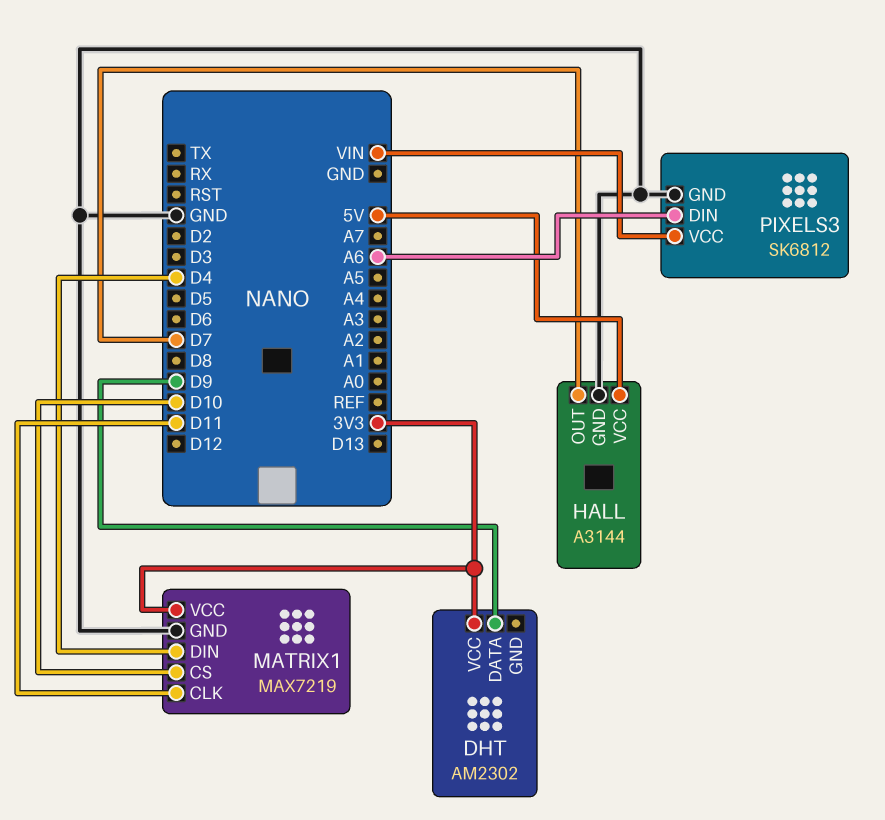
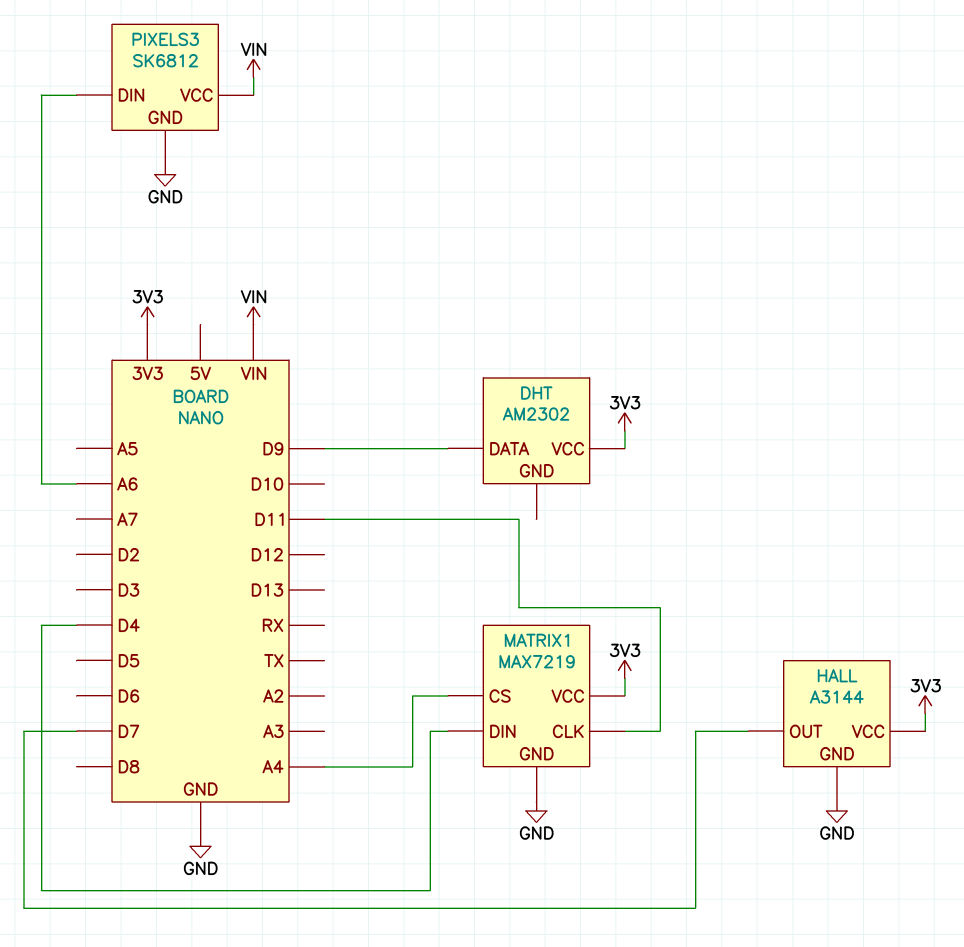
HALL pin VCC: 5V -> 3V3
MATRIX1 pin CS: D10 -> A4

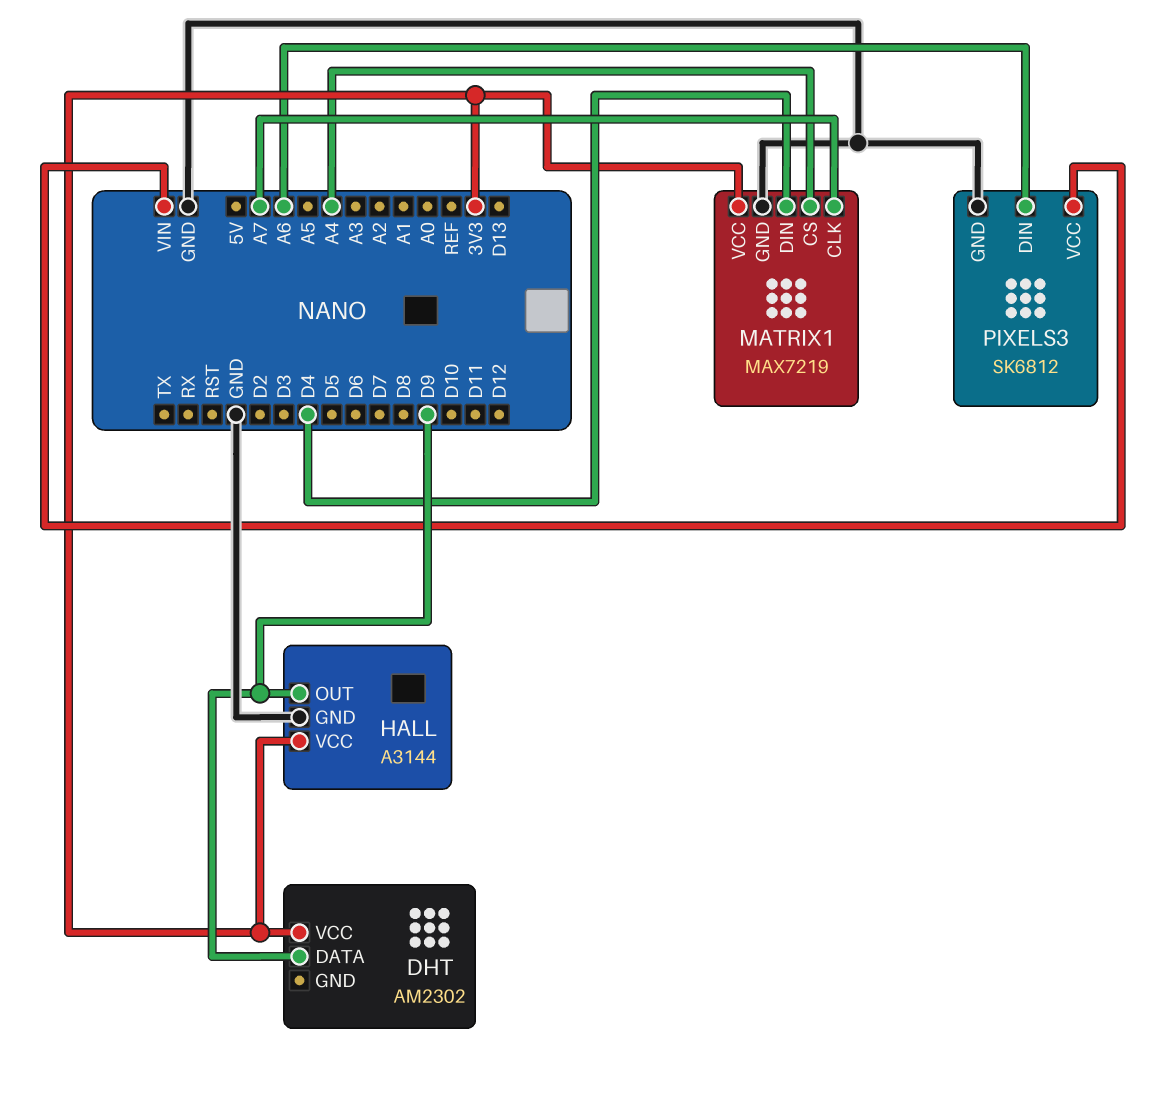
HALL pin OUT: D7 -> D9
MATRIX1 pin CLK: D11 -> A7

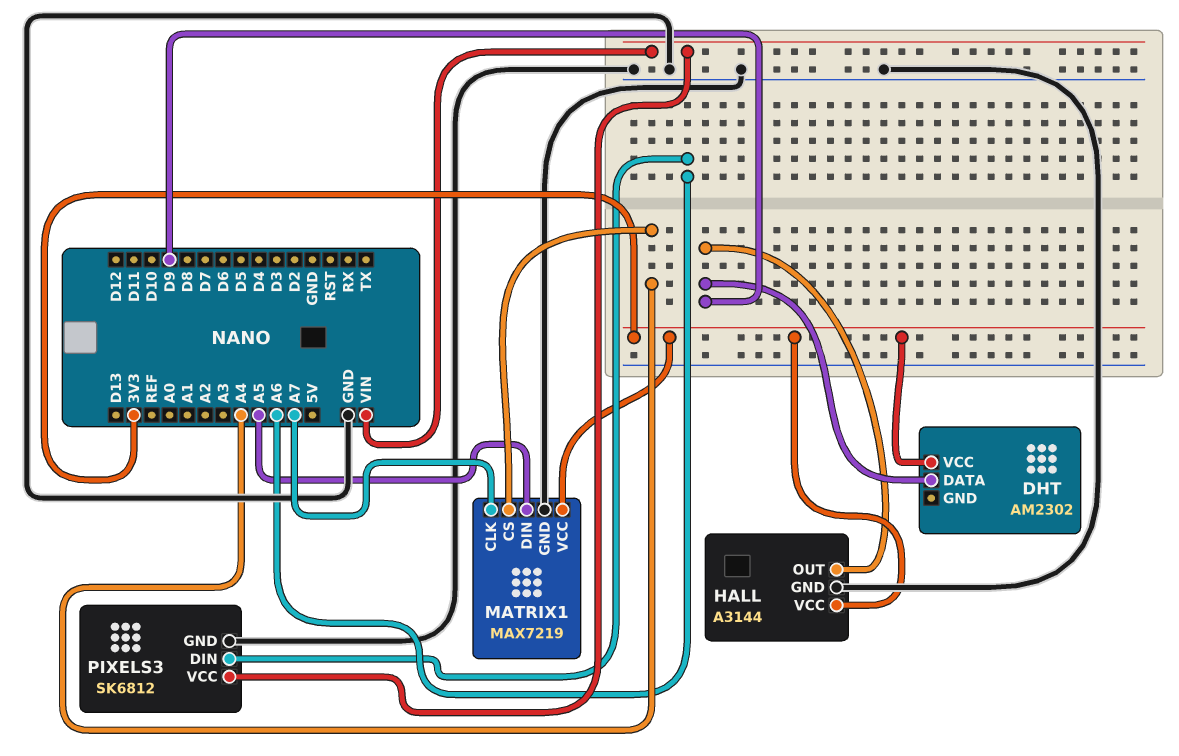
MATRIX1 pin DIN: D4 -> A5

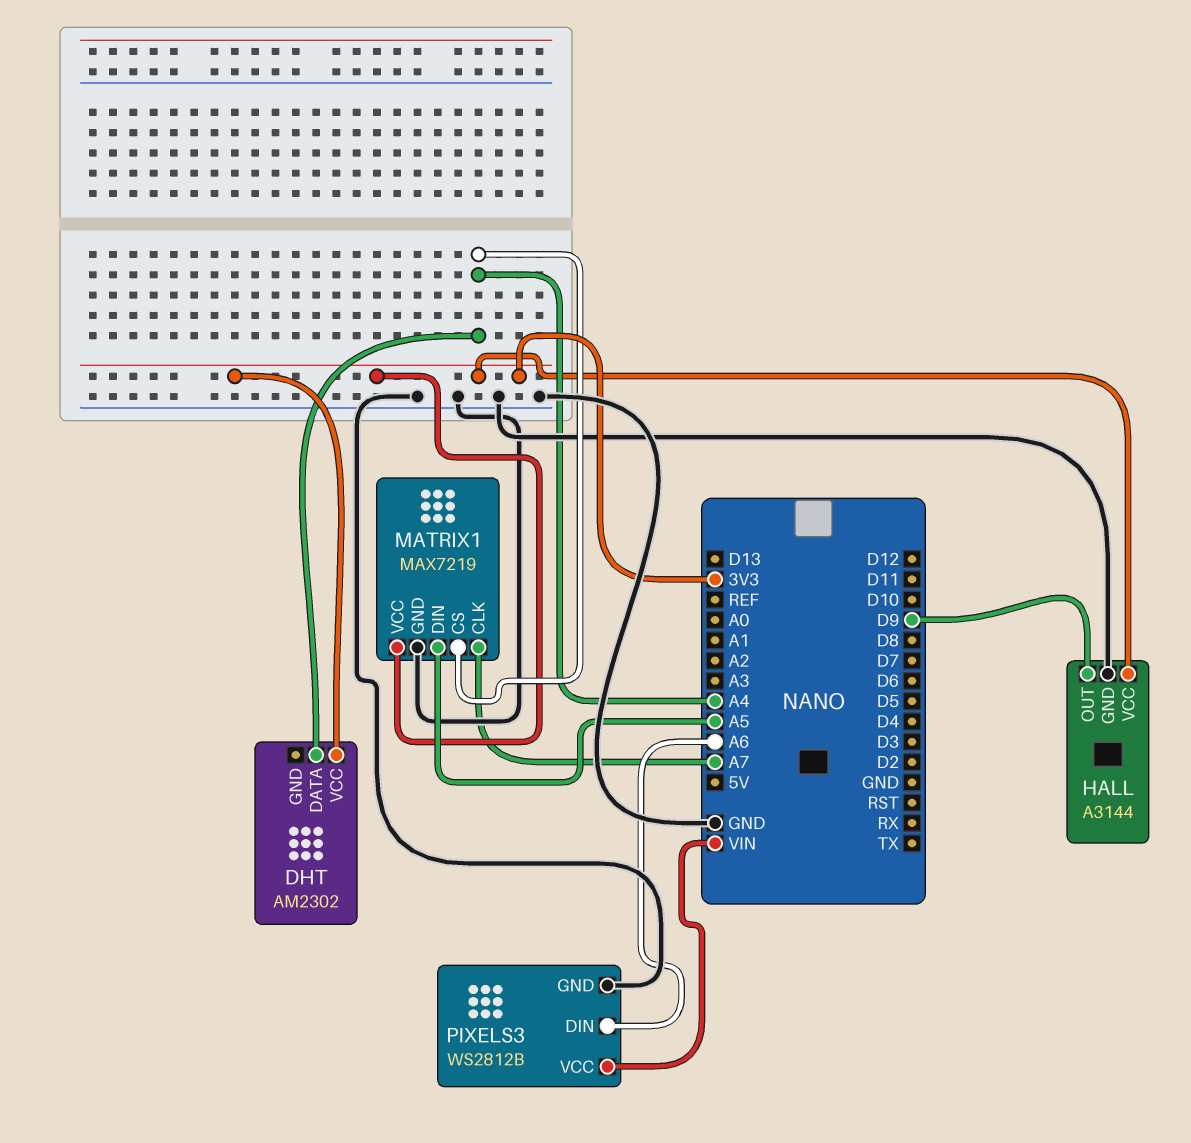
DHT pin DATA: D9 -> A4
PIXELS3: SK6812 -> WS2812B

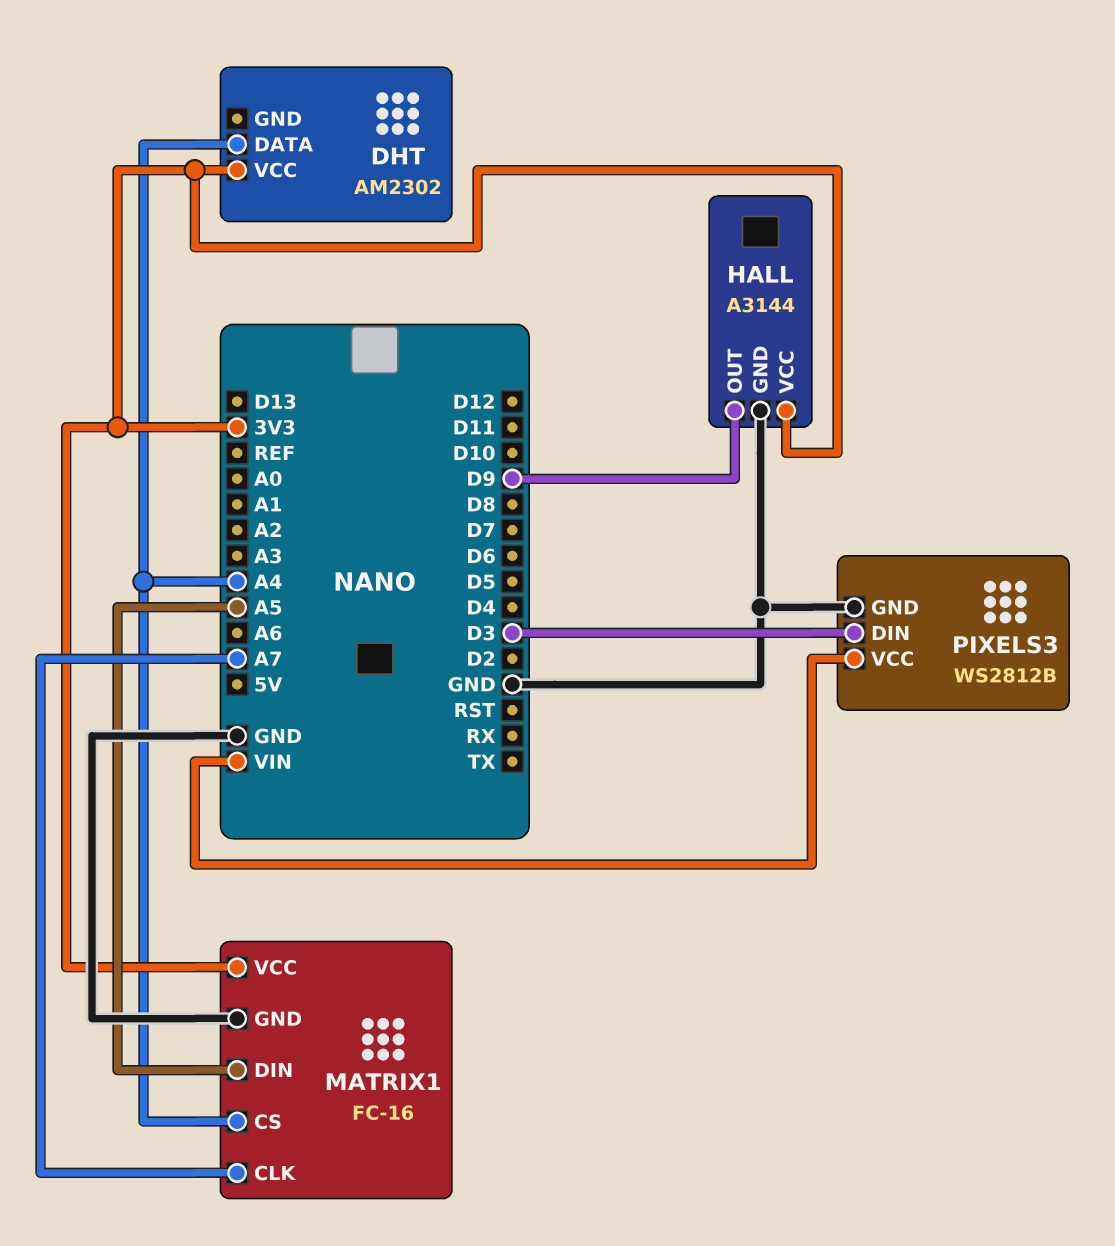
MATRIX1: MAX7219 -> FC-16
PIXELS3 pin DIN: A6 -> D3

